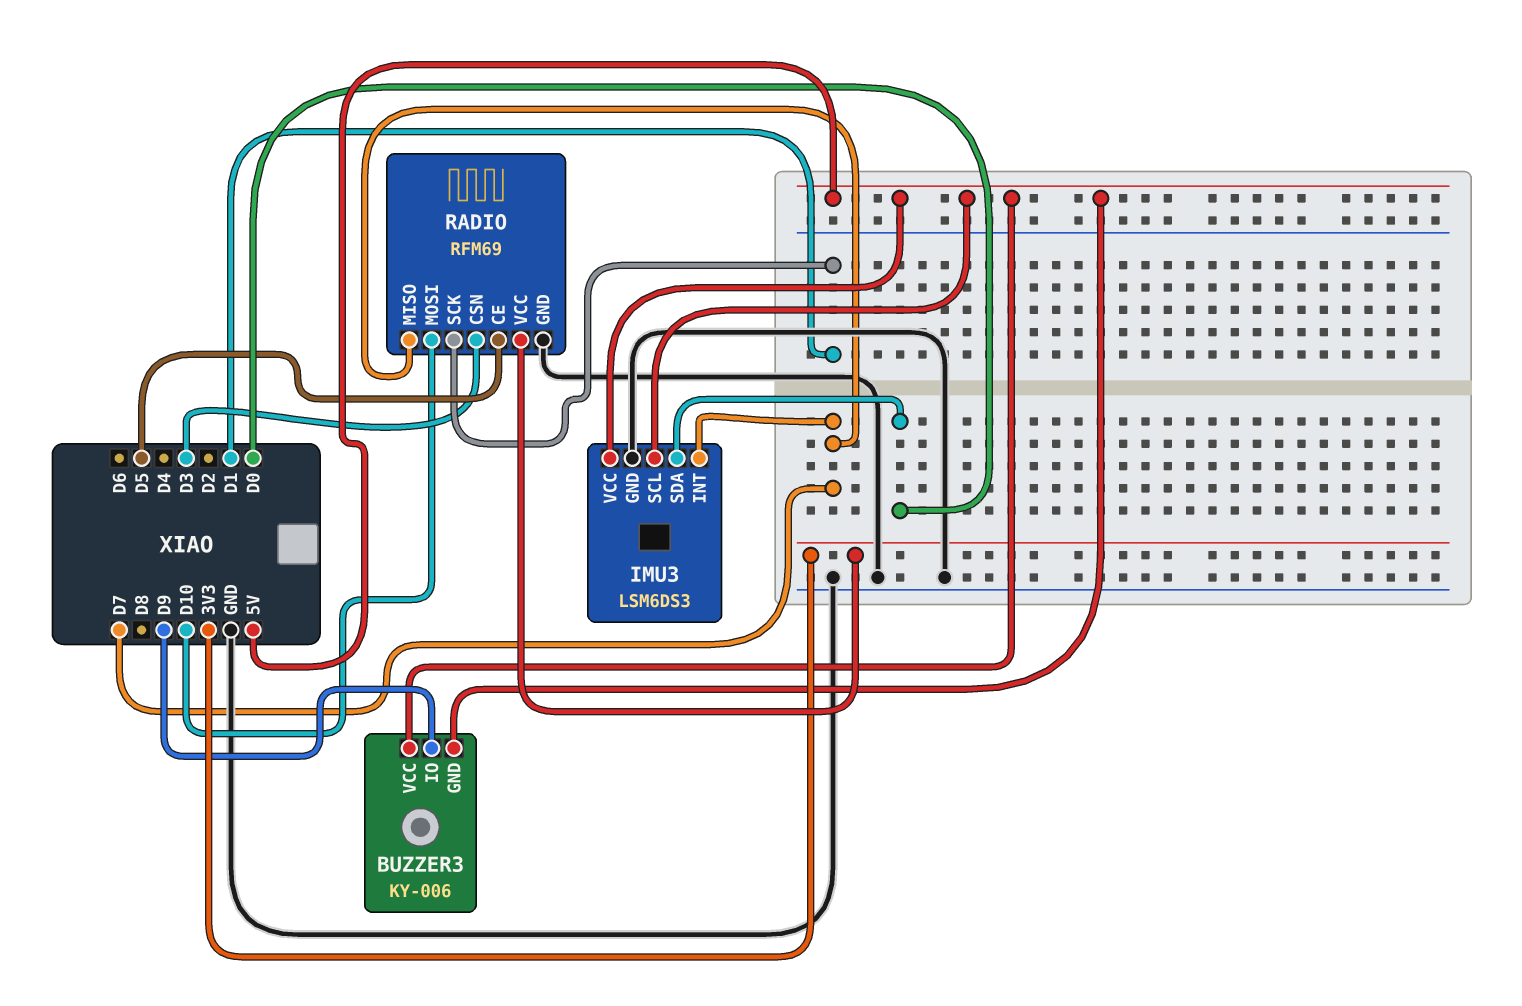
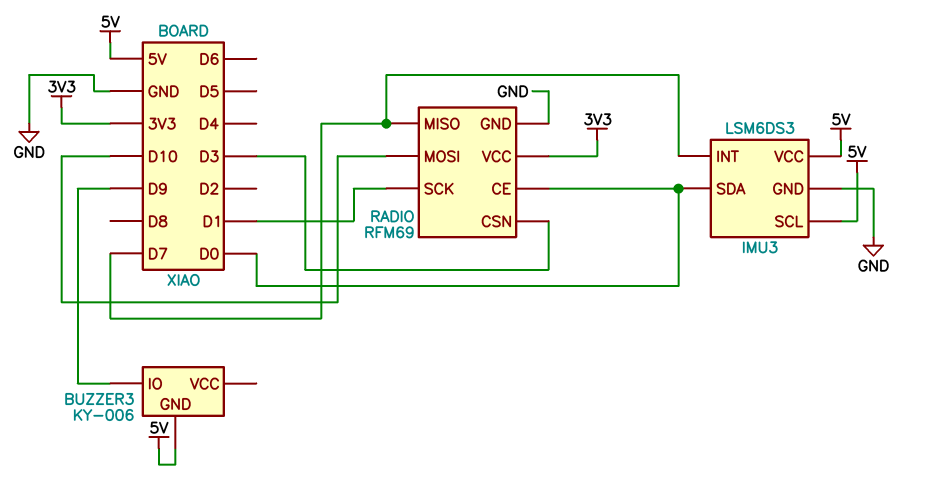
BUZZER3 pin VCC: 5V -> none
RADIO pin CE: D5 -> D0

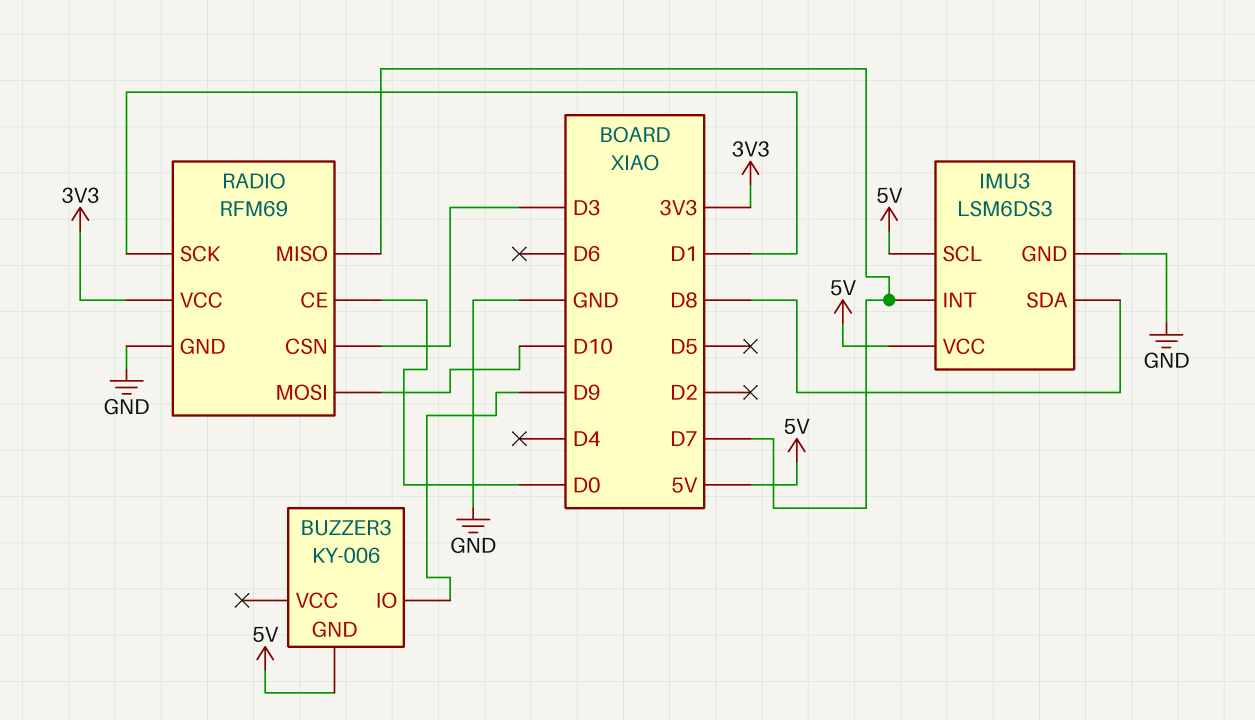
IMU3 pin SDA: D0 -> D8

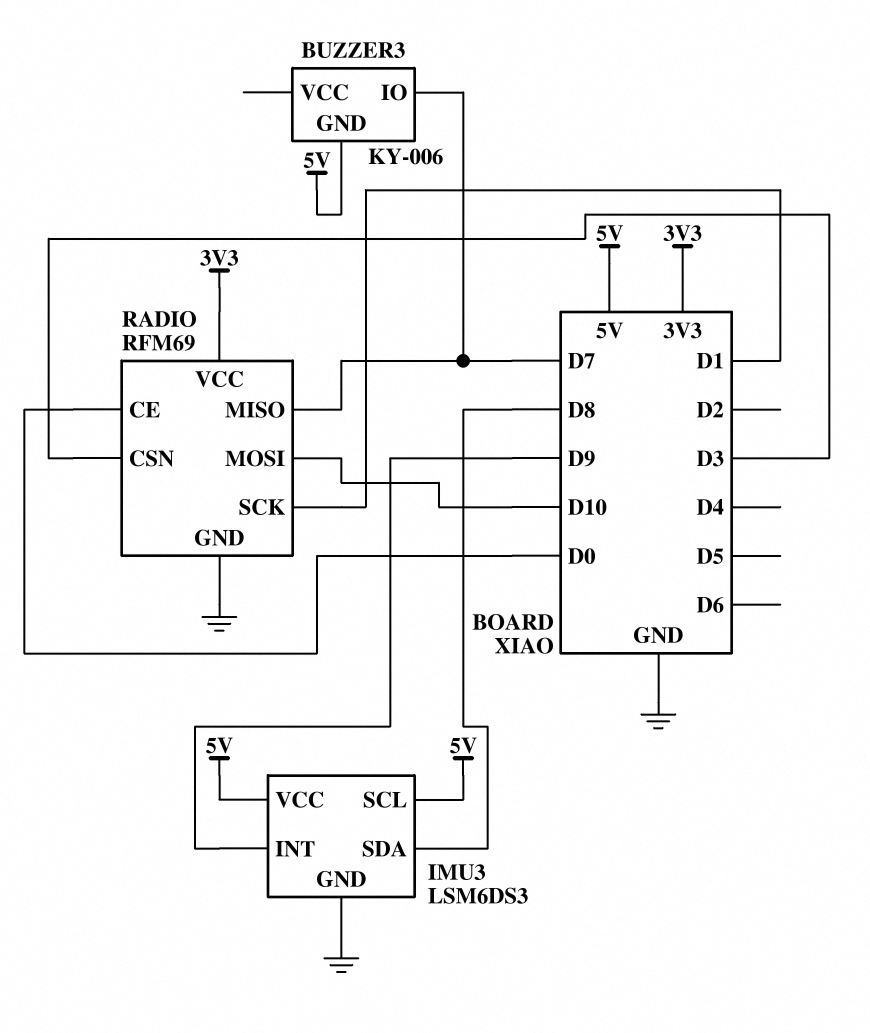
BUZZER3 pin IO: D9 -> D7
IMU3 pin INT: D7 -> D9

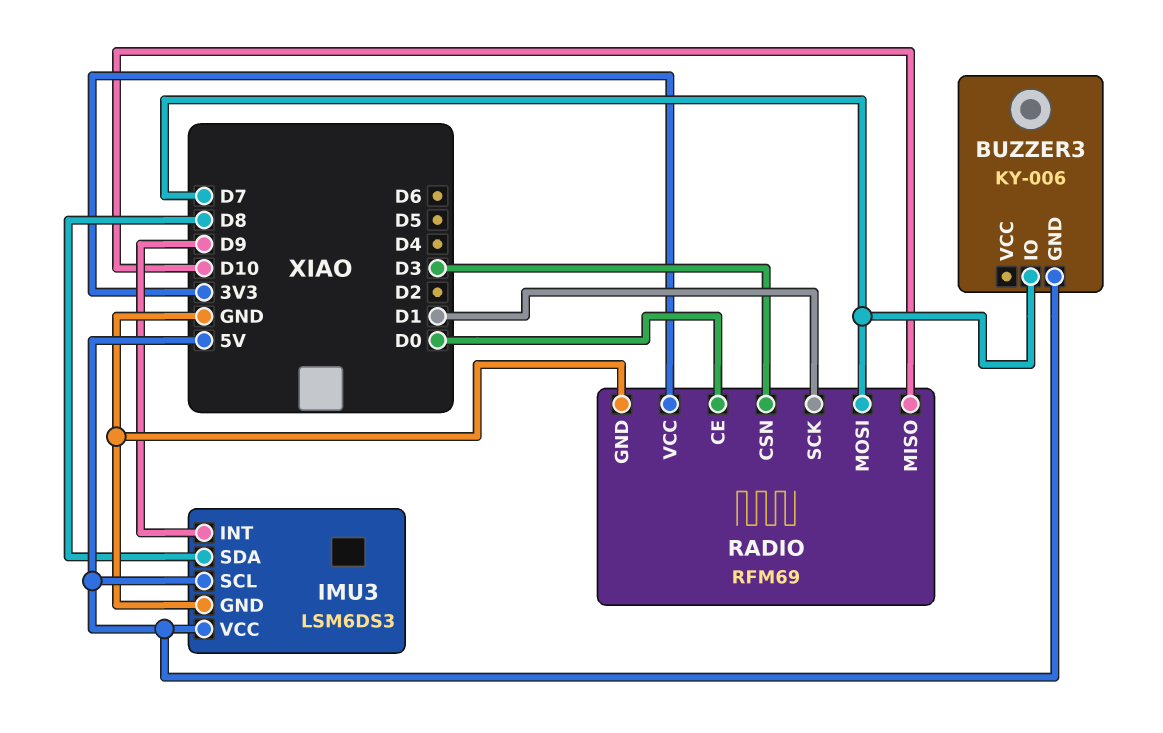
RADIO pin MISO: D7 -> D10
RADIO pin MOSI: D10 -> D7

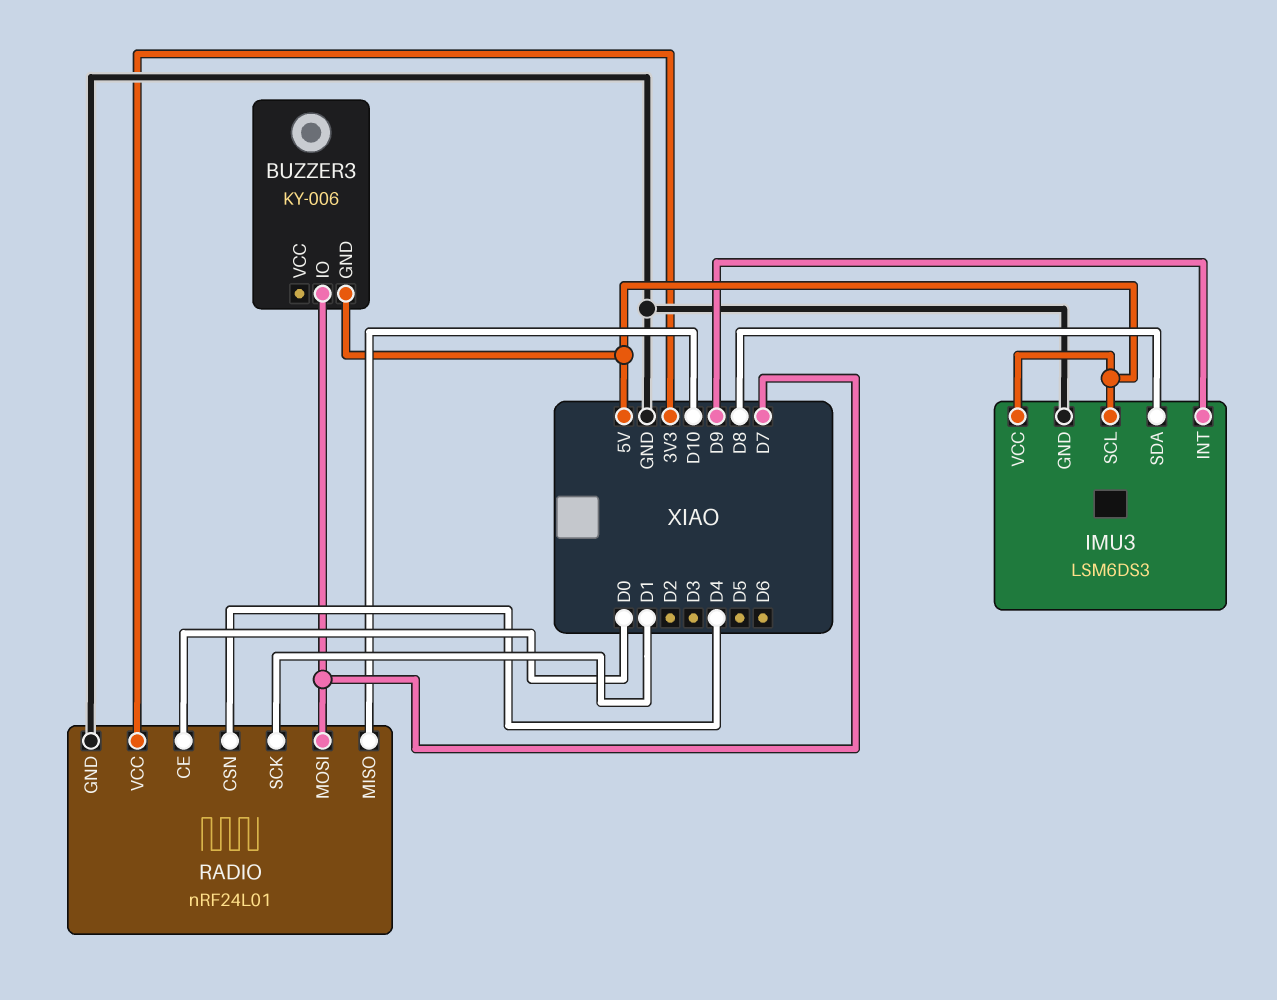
RADIO: RFM69 -> nRF24L01
RADIO pin CSN: D3 -> D4

